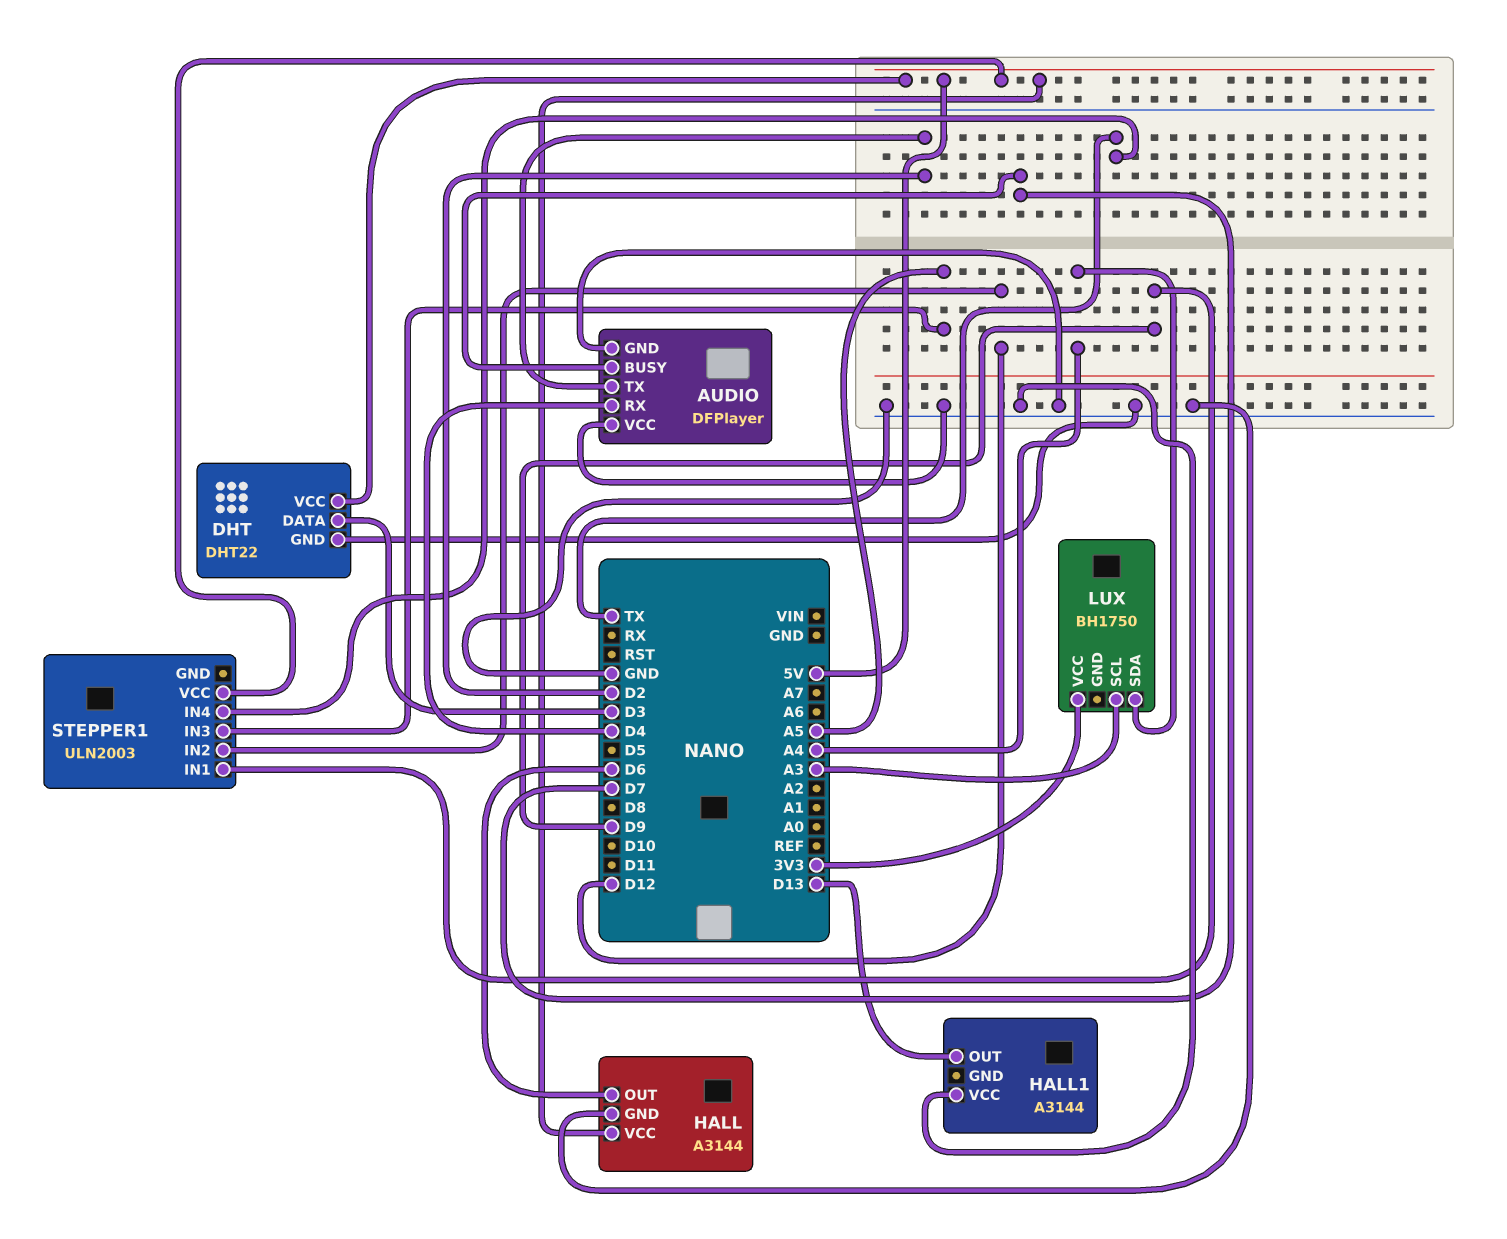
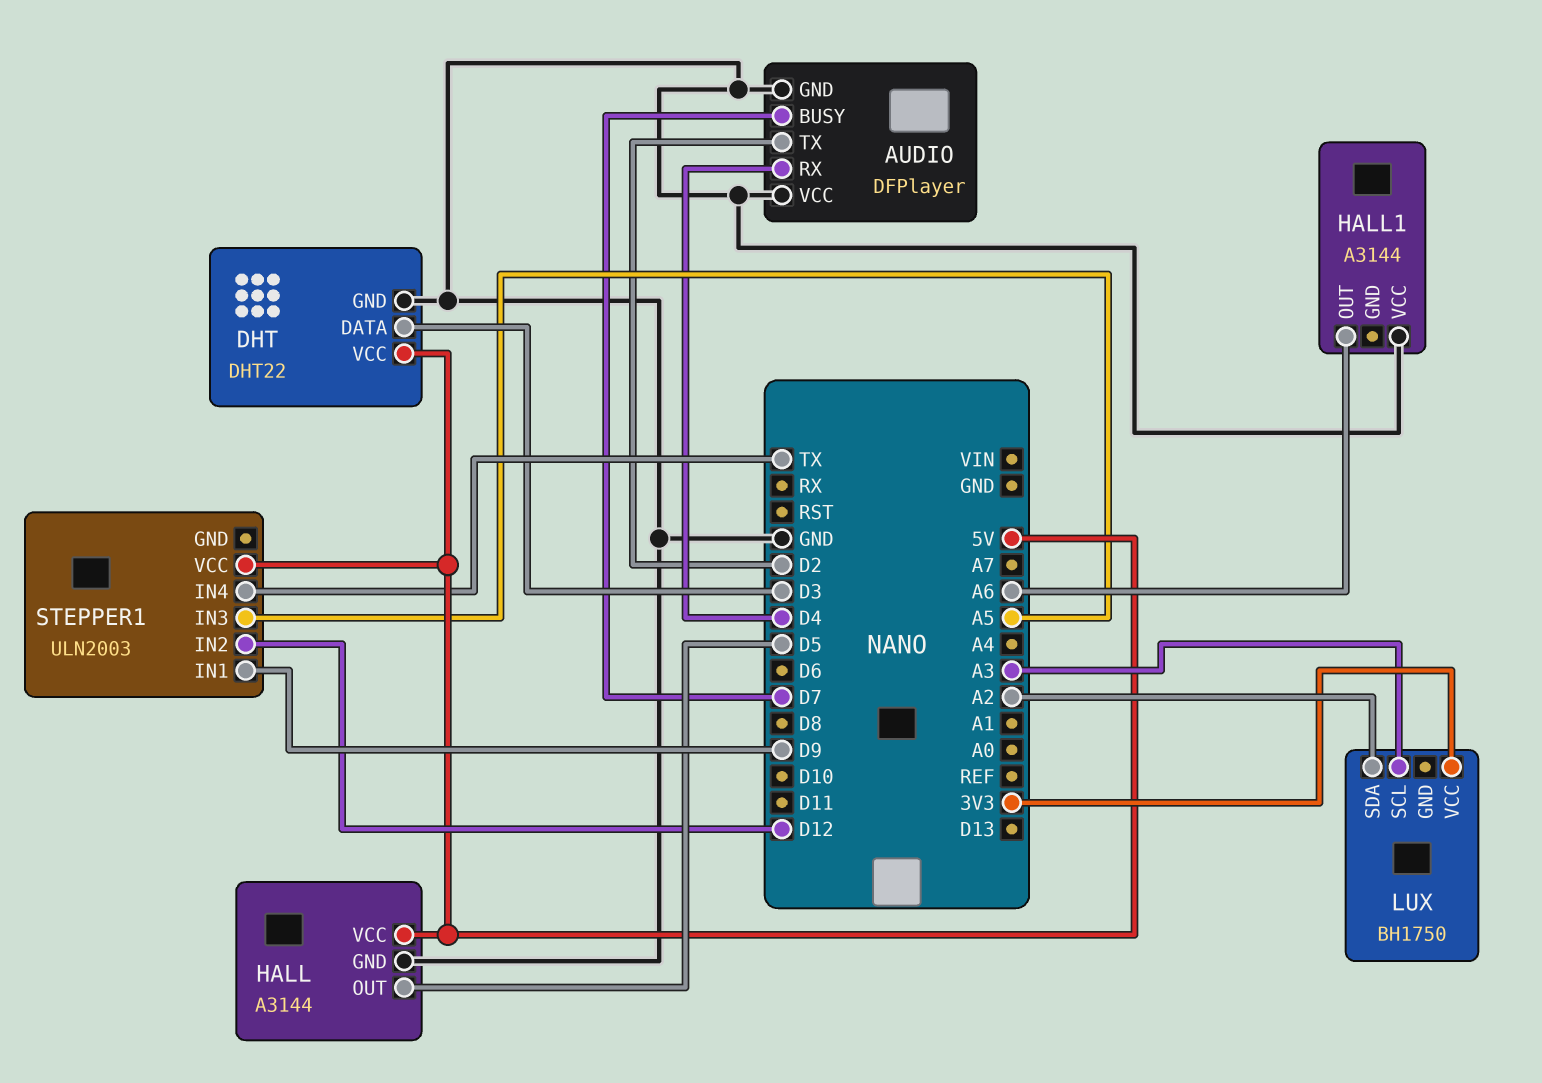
HALL pin OUT: D6 -> D5
HALL1 pin OUT: D13 -> A6
LUX pin SDA: A4 -> A2

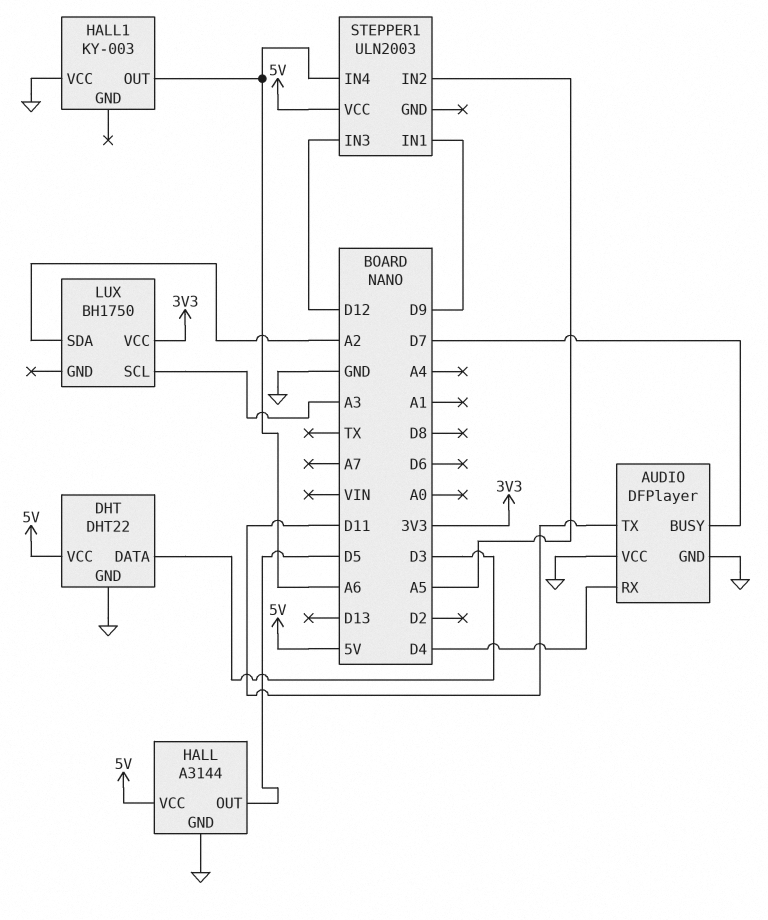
AUDIO pin TX: D2 -> D11
HALL1: A3144 -> KY-003
STEPPER1 pin IN2: D12 -> A5
STEPPER1 pin IN3: A5 -> D12
STEPPER1 pin IN4: TX -> A6

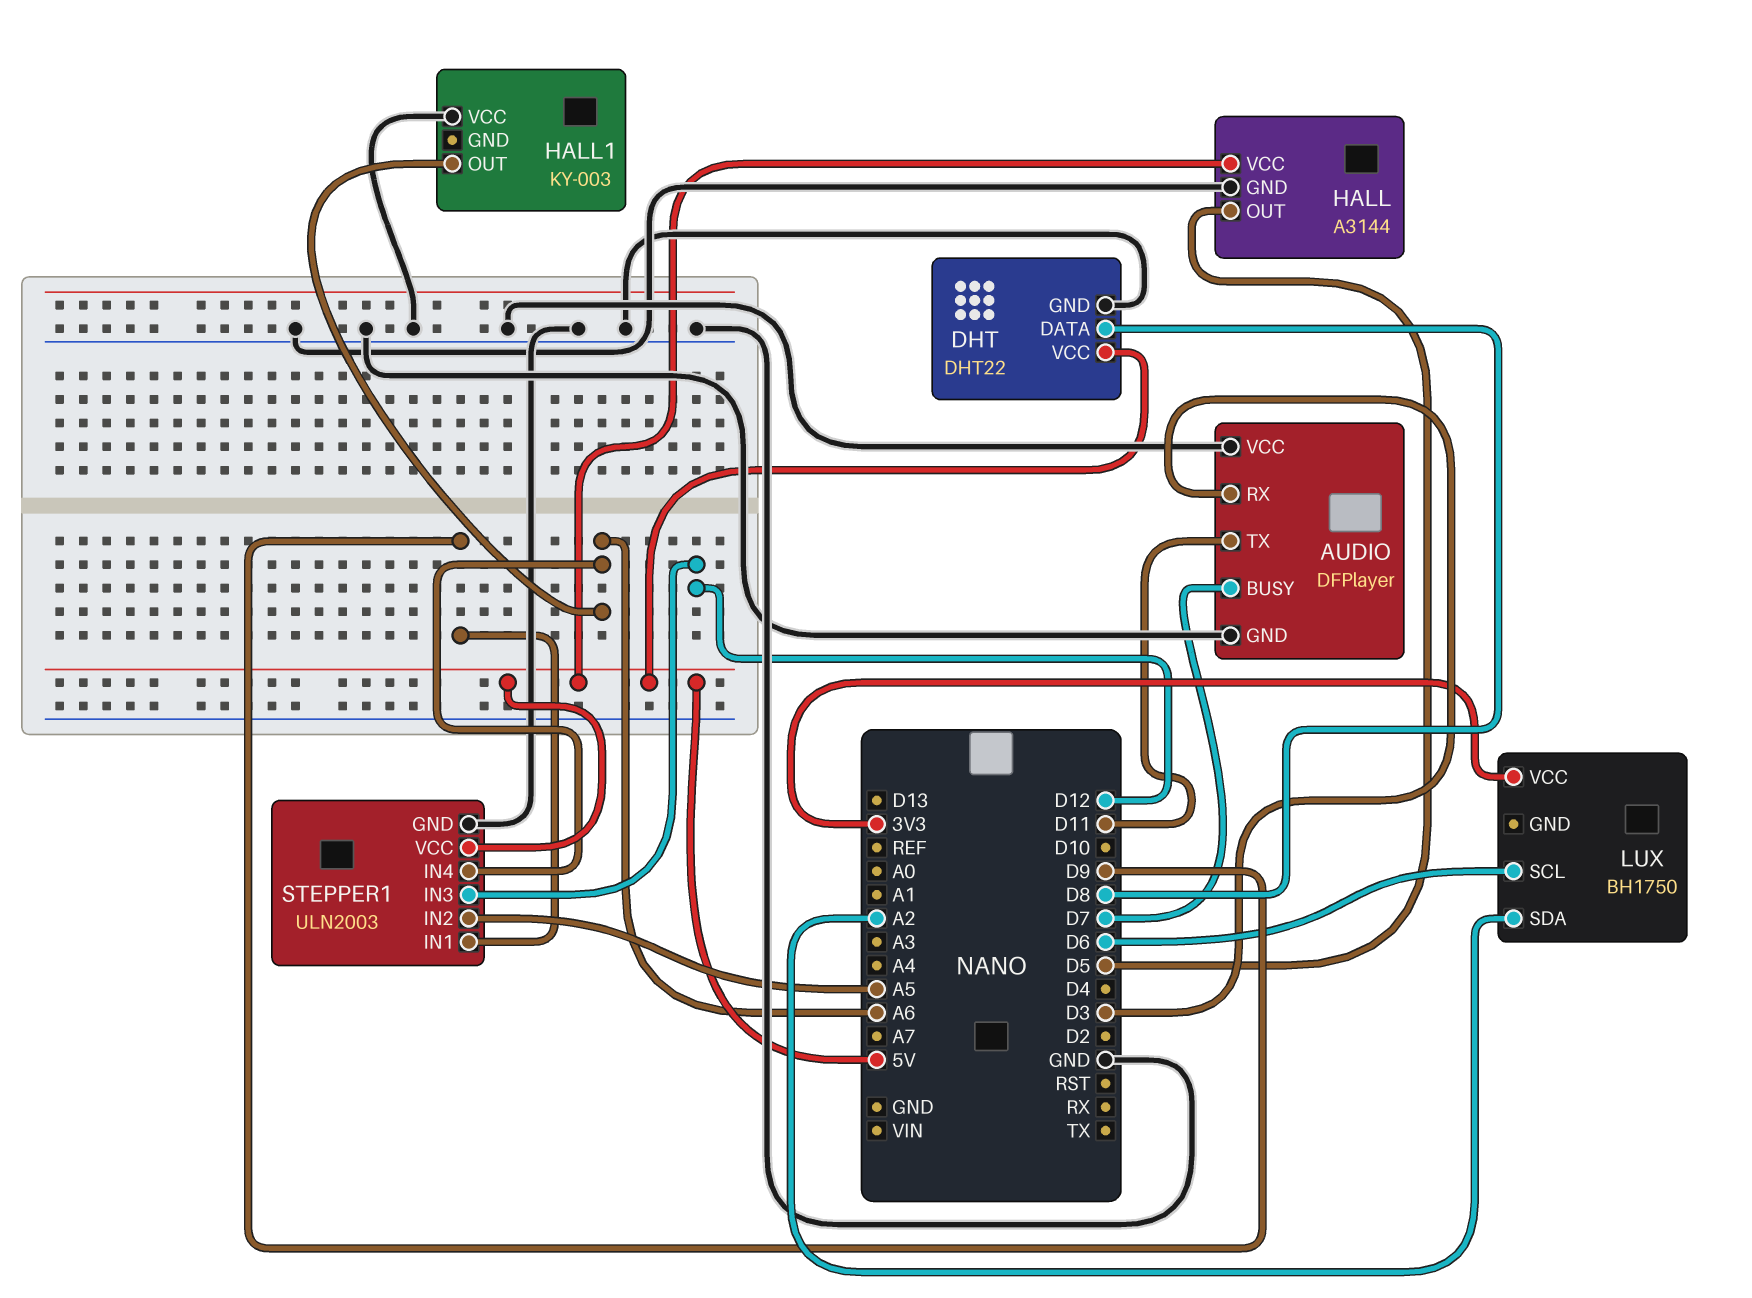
AUDIO pin RX: D4 -> D3
DHT pin DATA: D3 -> D8
LUX pin SCL: A3 -> D6
STEPPER1 pin GND: none -> GND

